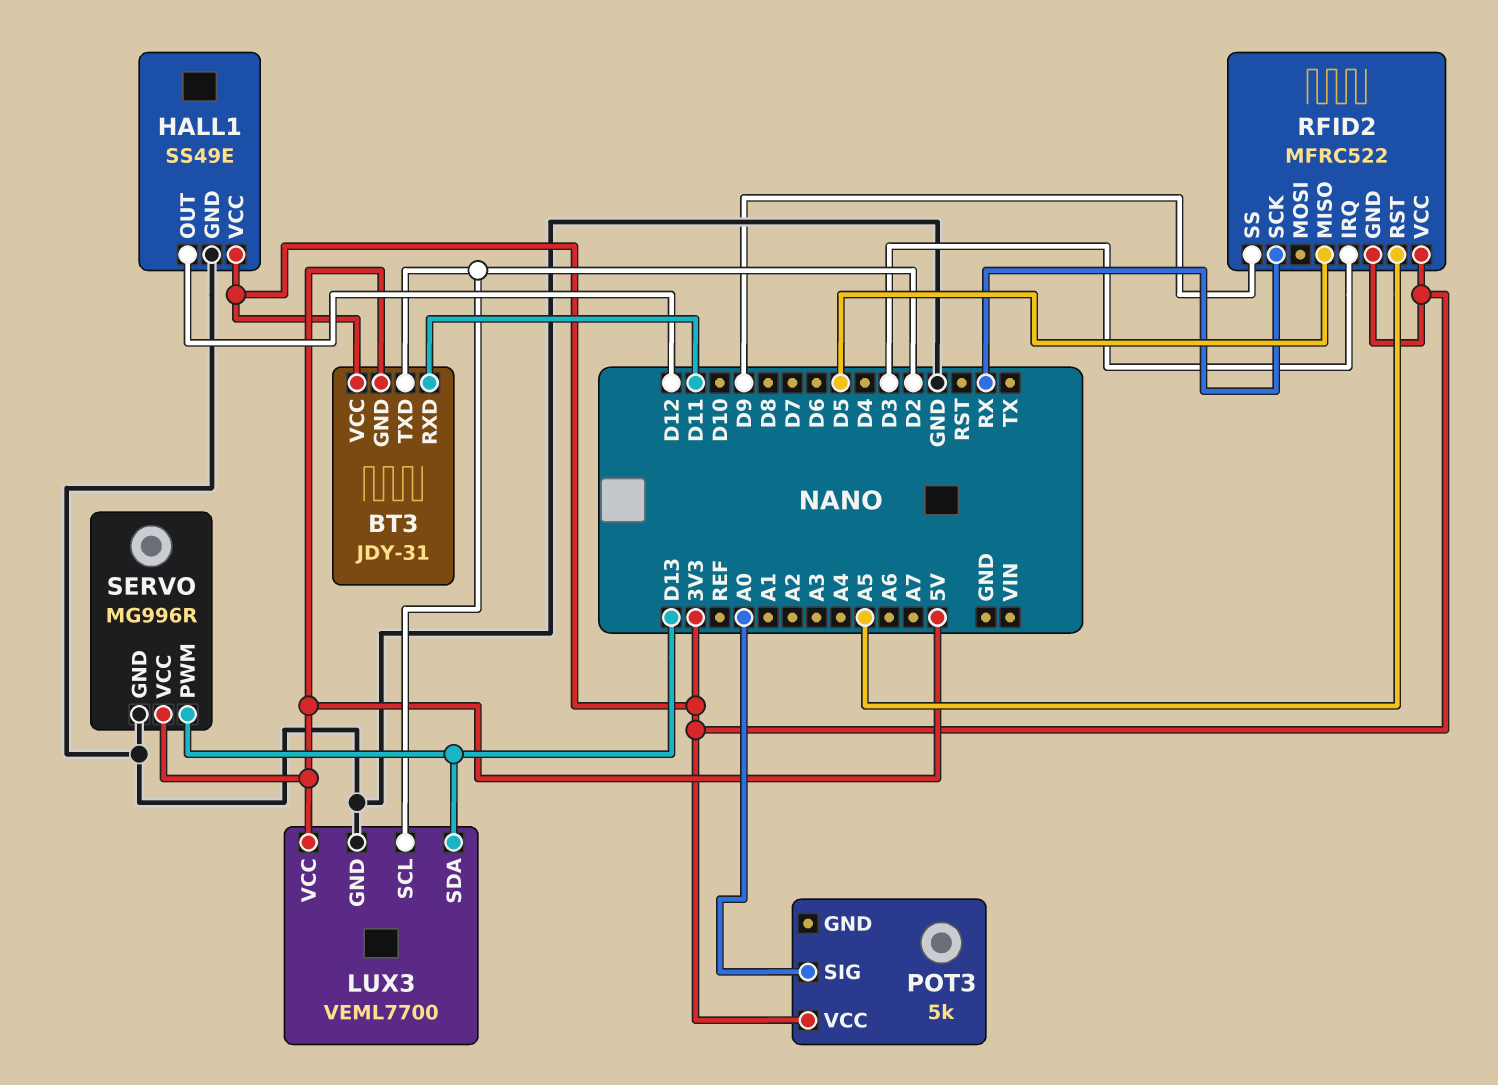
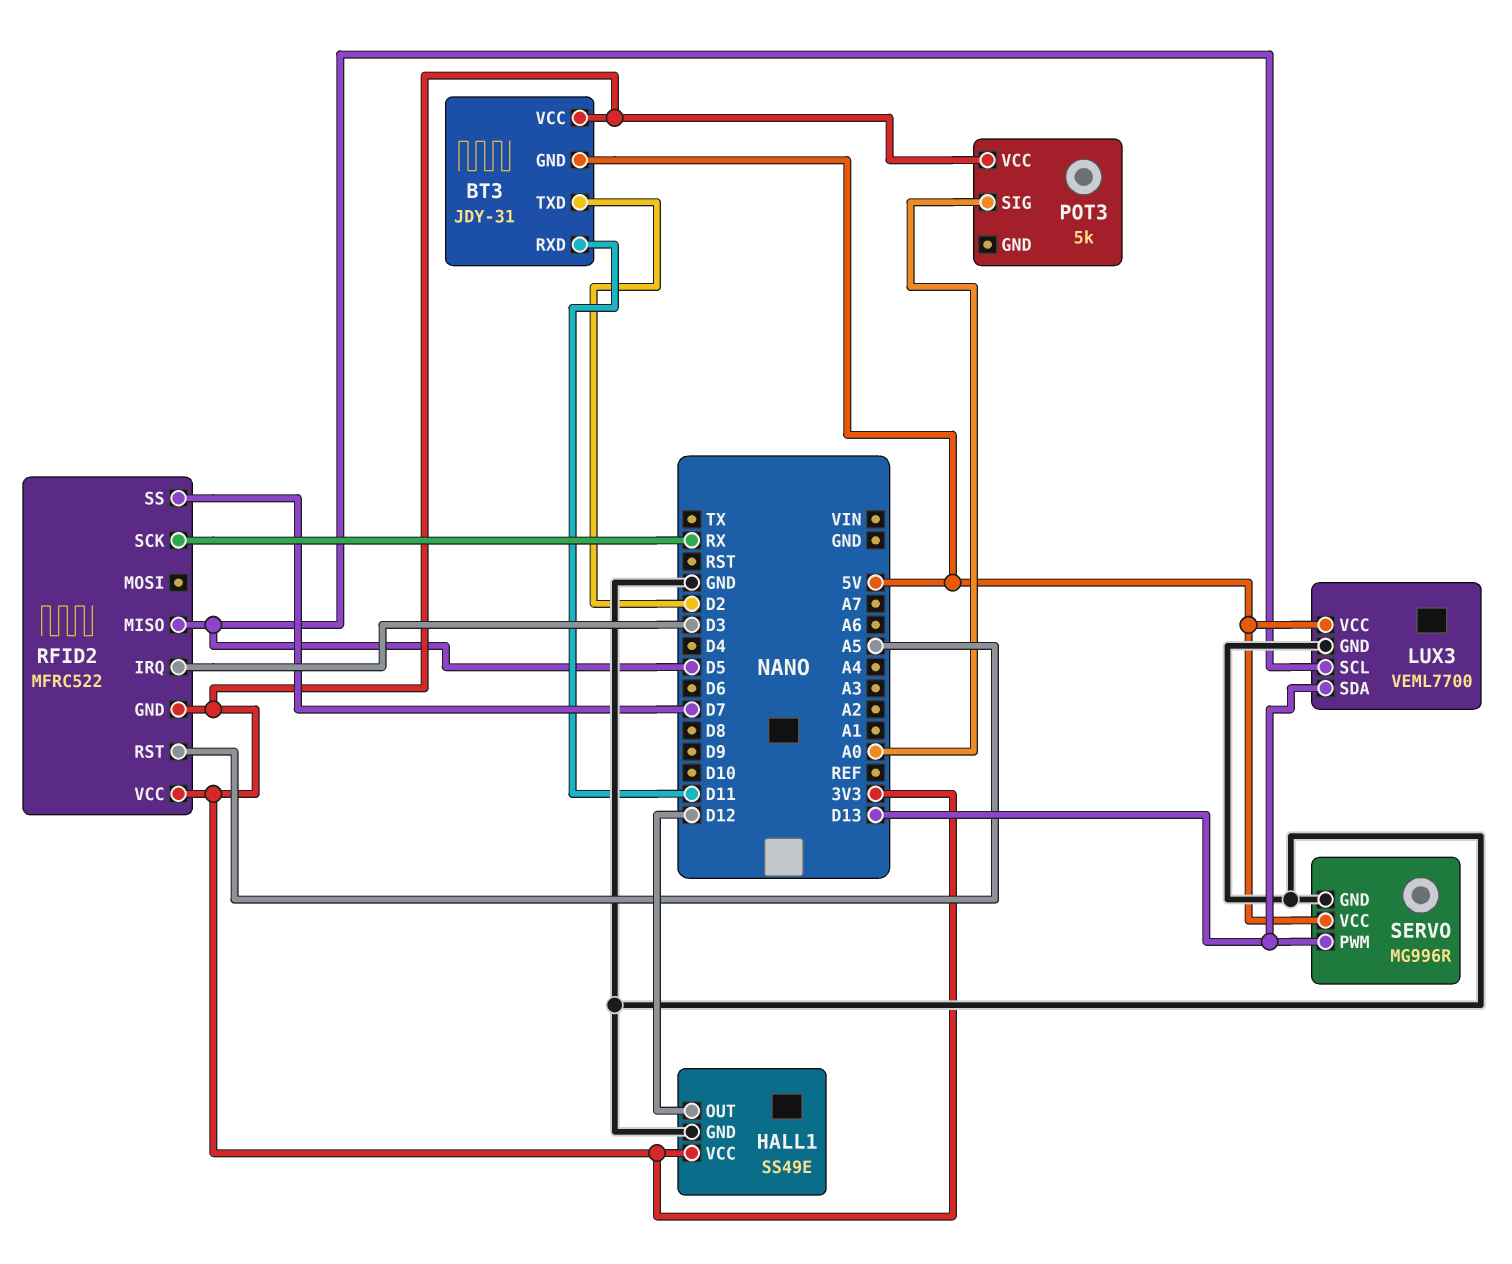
LUX3 pin SCL: D2 -> D5
RFID2 pin SS: D9 -> D7

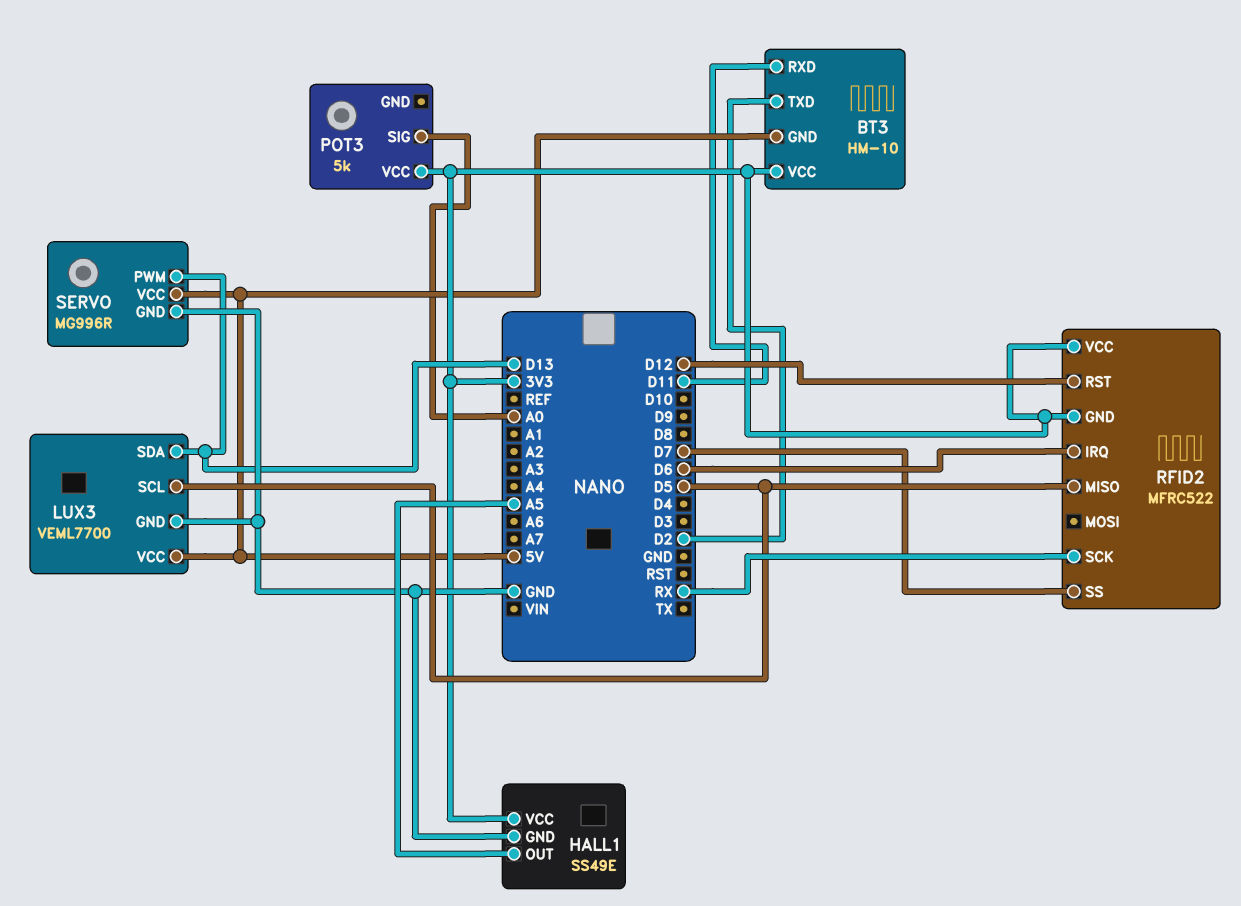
BT3: JDY-31 -> HM-10
HALL1 pin OUT: D12 -> A5
RFID2 pin IRQ: D3 -> D6
RFID2 pin RST: A5 -> D12

